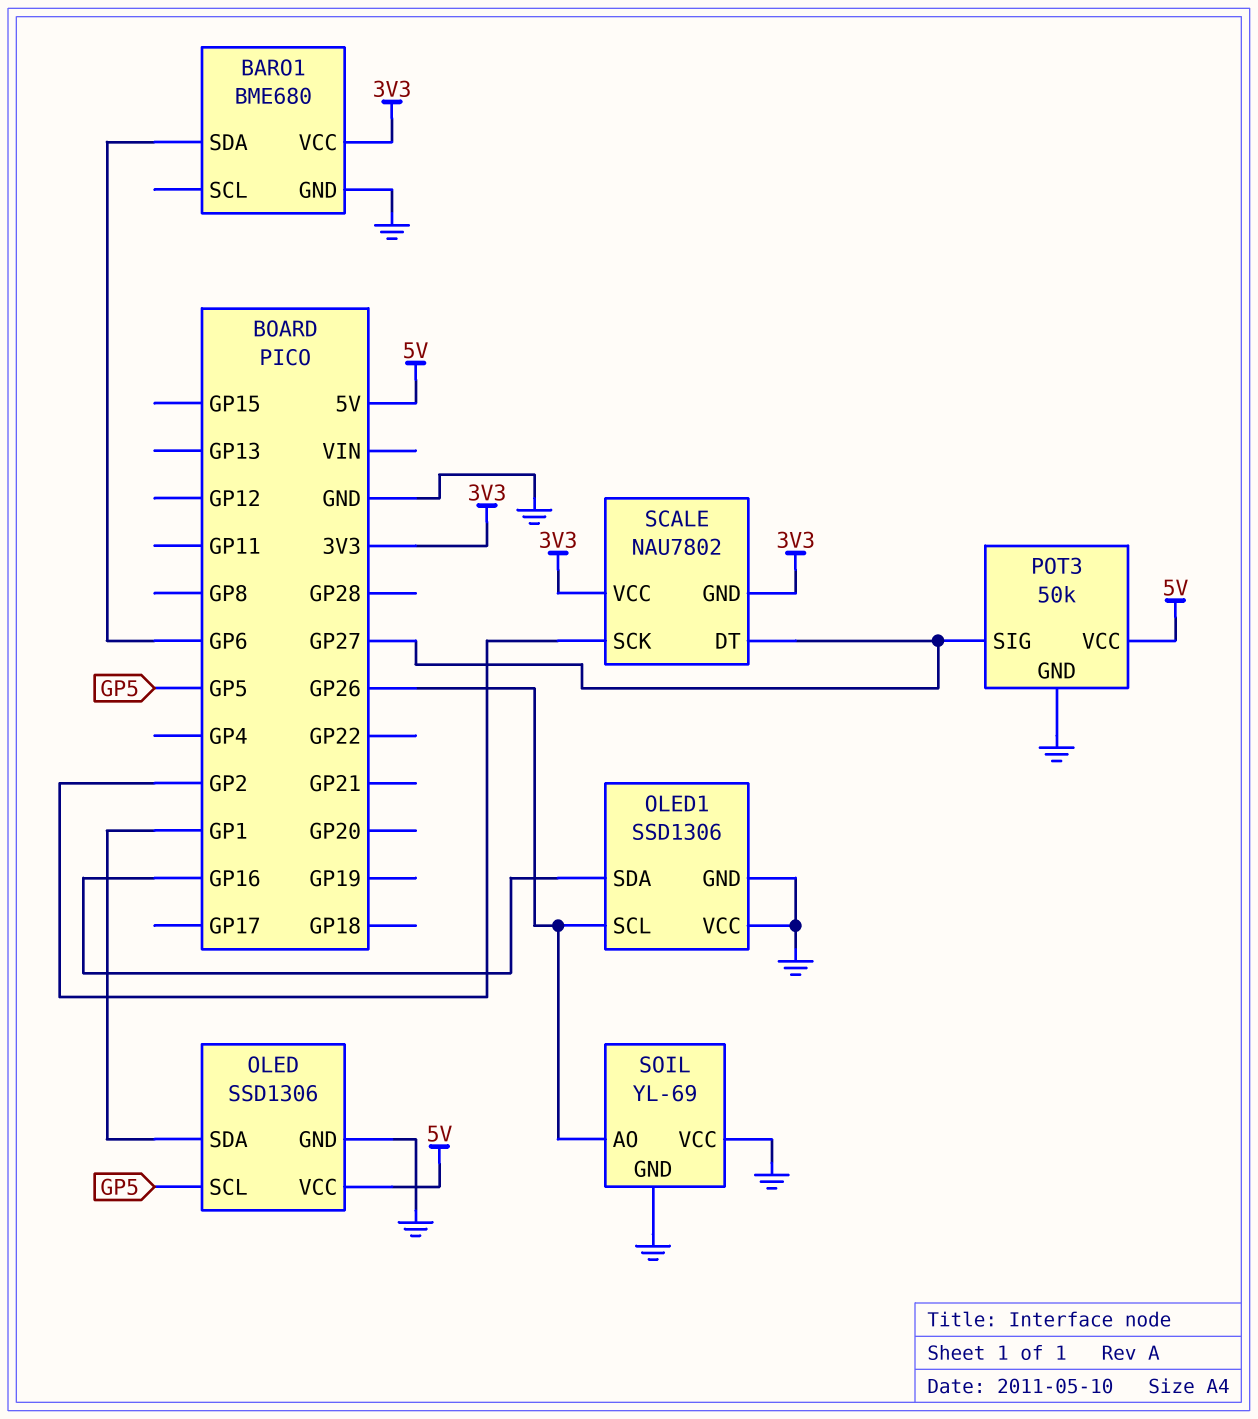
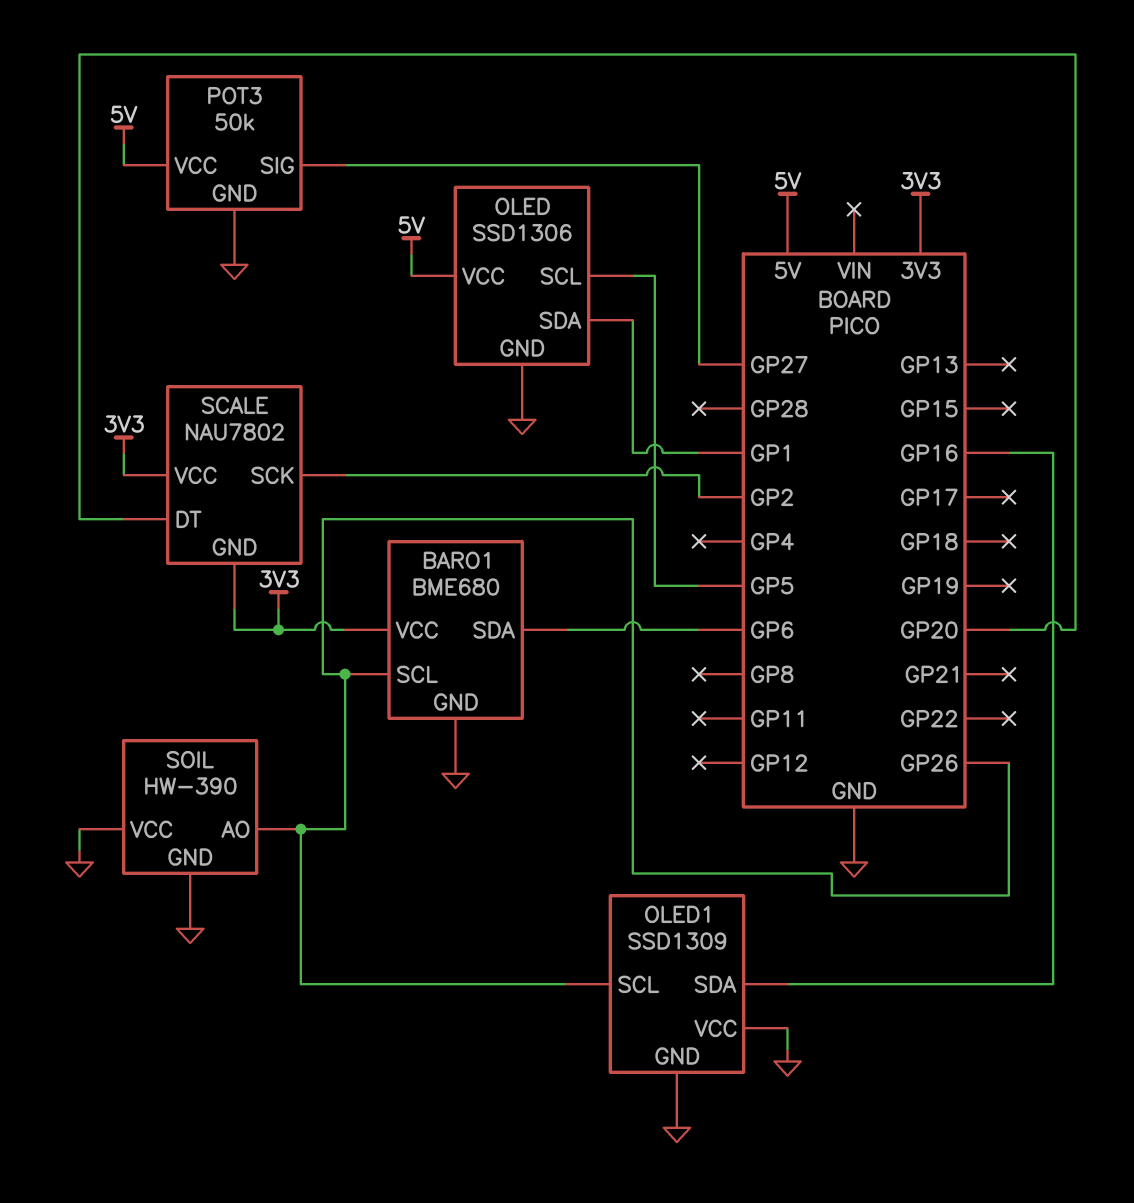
BARO1 pin SCL: none -> GP26
OLED1: SSD1306 -> SSD1309
SCALE pin DT: GP27 -> GP20
SOIL: YL-69 -> HW-390

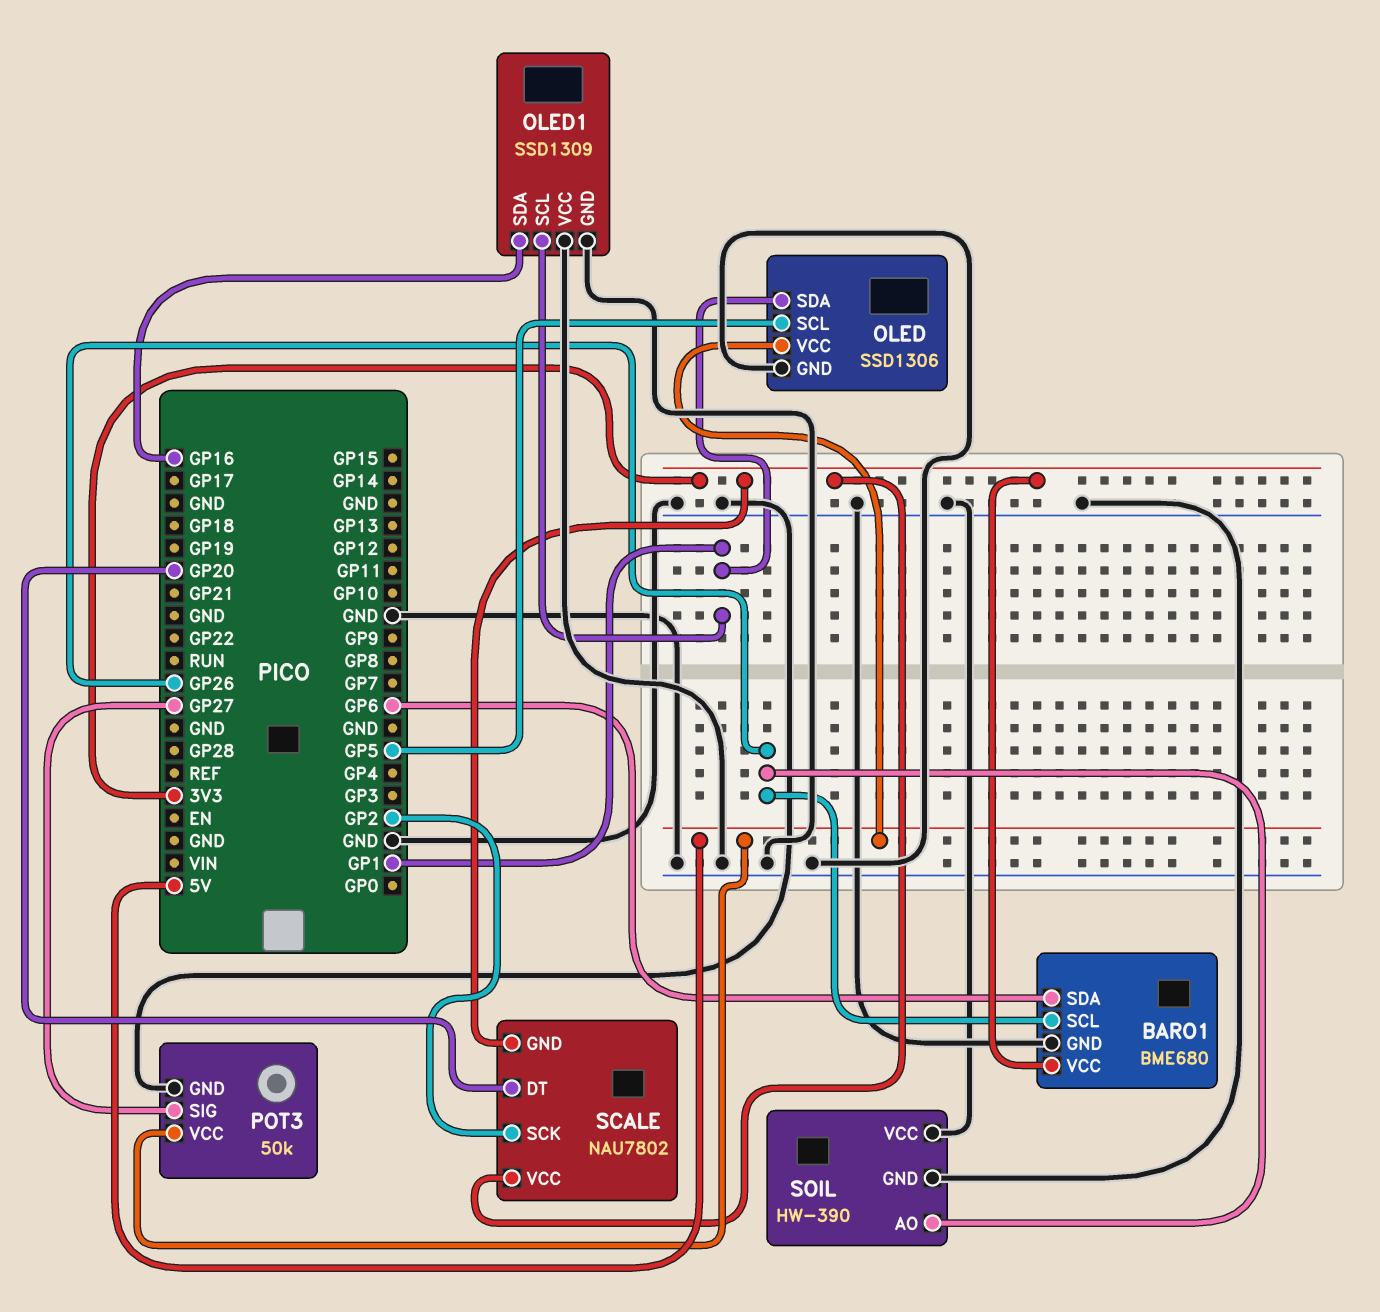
OLED1 pin SCL: GP26 -> GP1

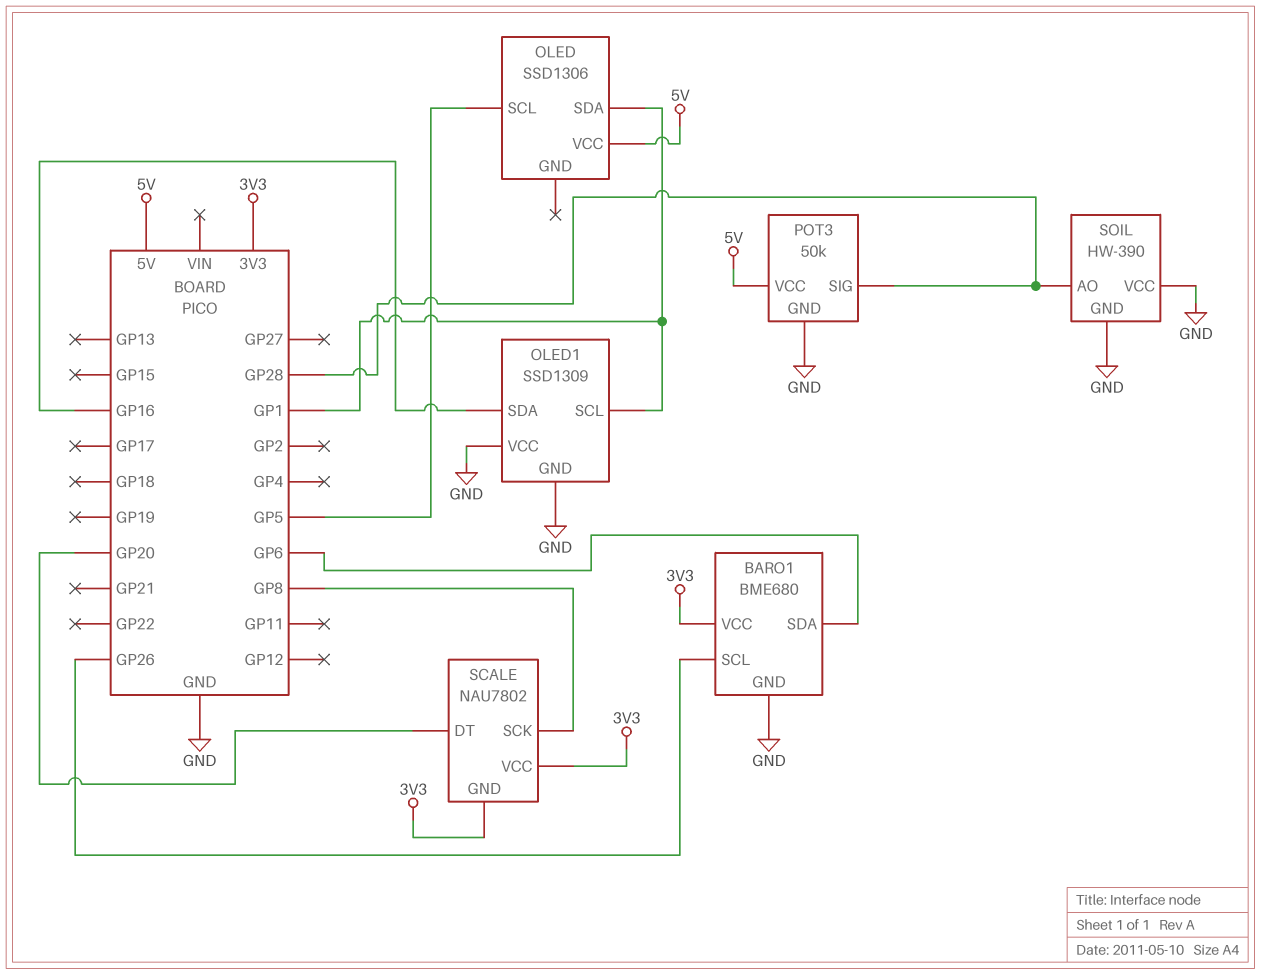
OLED pin GND: GND -> none
POT3 pin SIG: GP27 -> GP28
SCALE pin SCK: GP2 -> GP8
SOIL pin AO: GP26 -> GP28

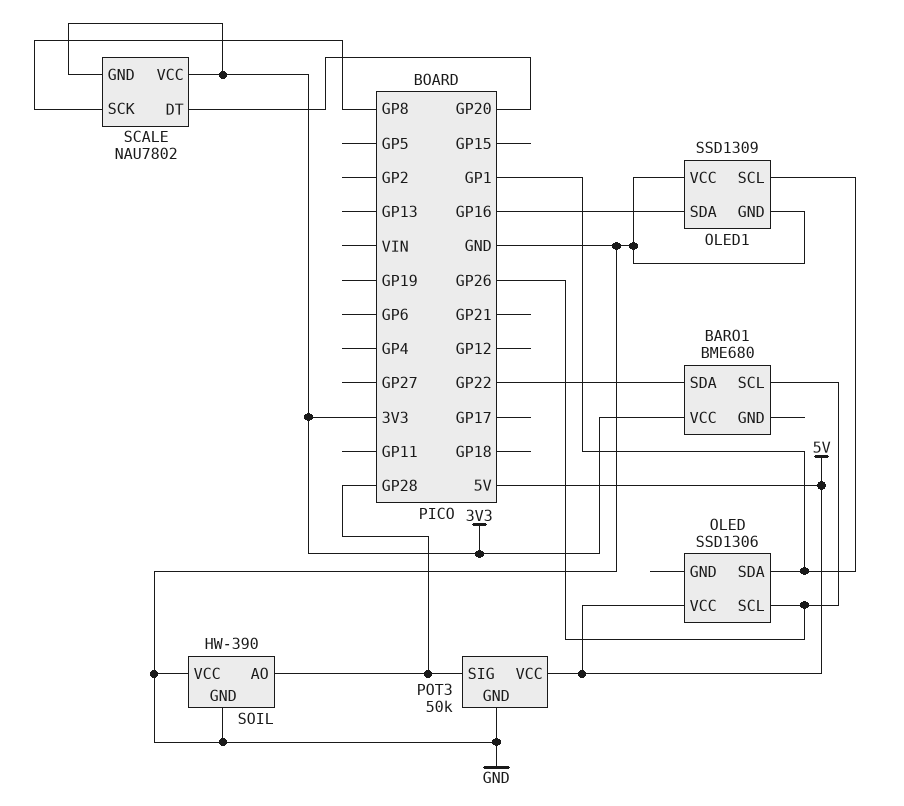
BARO1 pin GND: GND -> none
BARO1 pin SDA: GP6 -> GP22
OLED pin SCL: GP5 -> GP26

